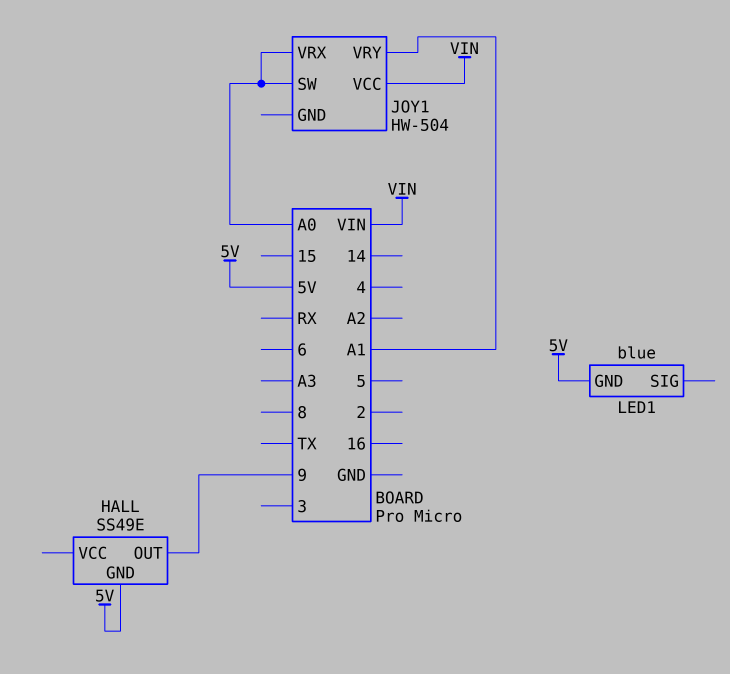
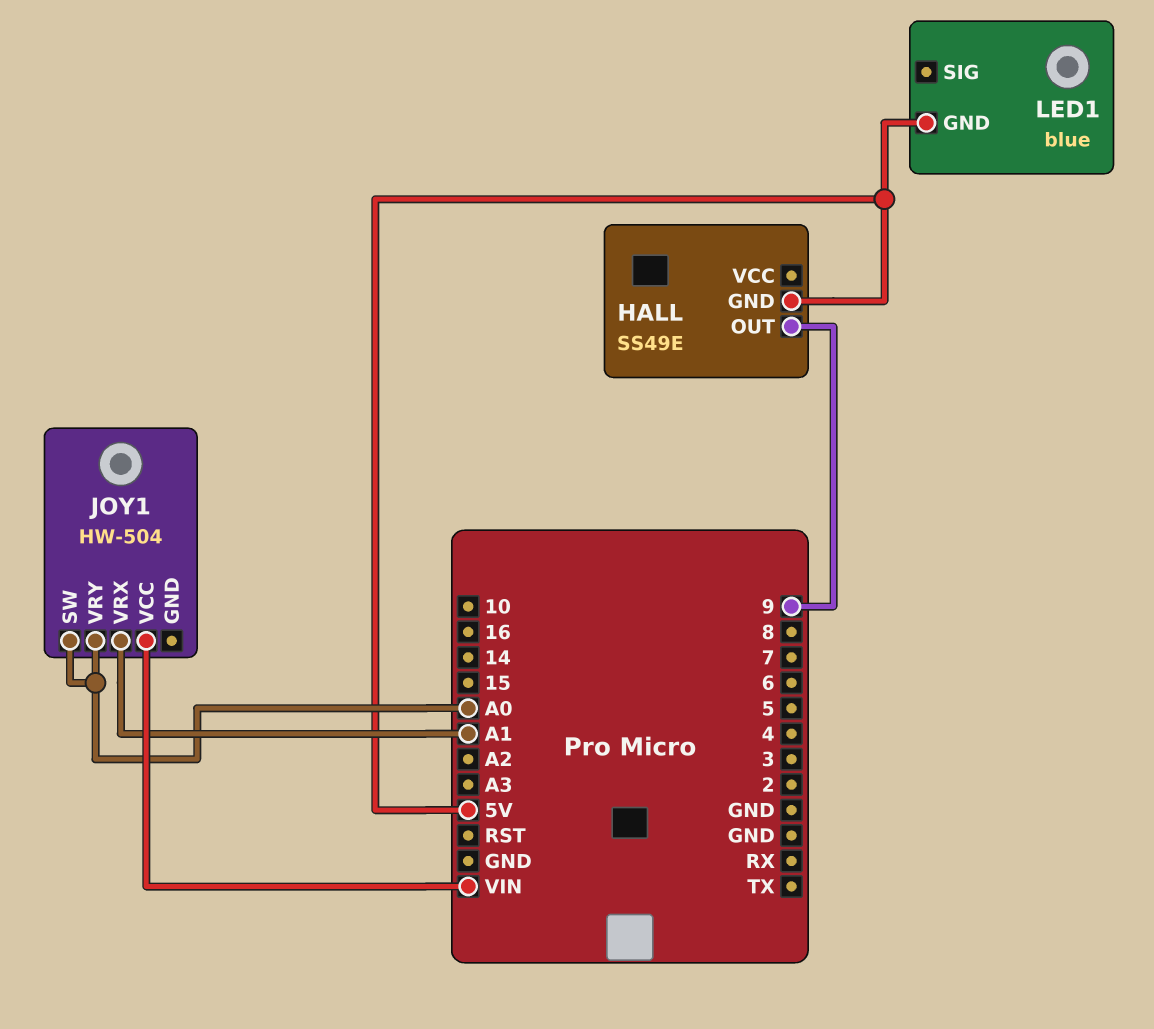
JOY1 pin VRX: A0 -> A1
JOY1 pin VRY: A1 -> A0

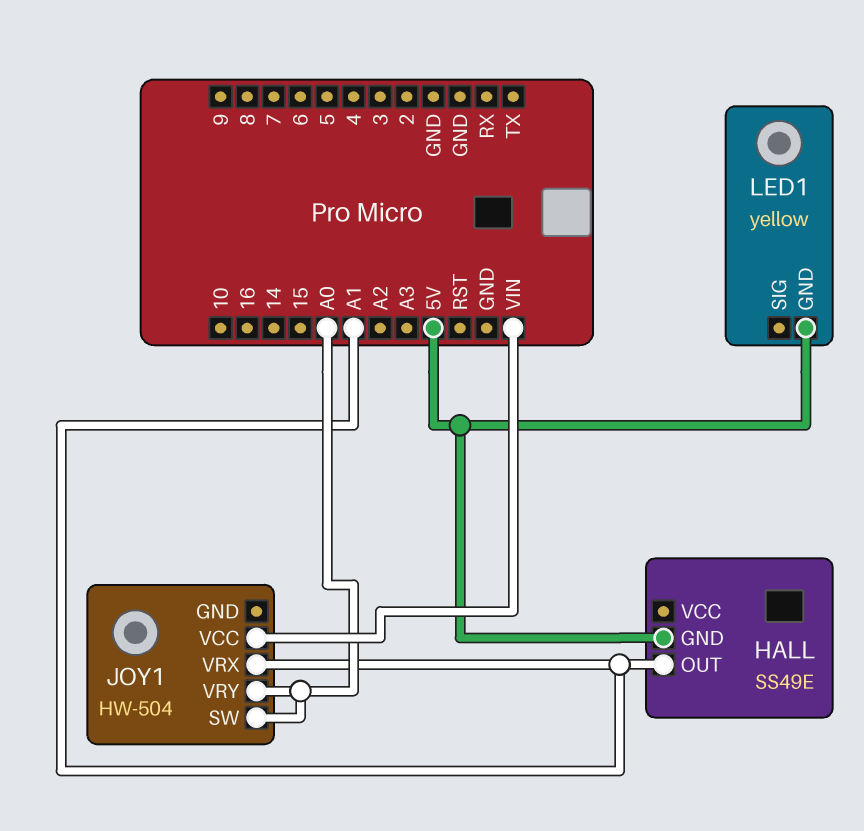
HALL pin OUT: 9 -> A1
LED1: blue -> yellow

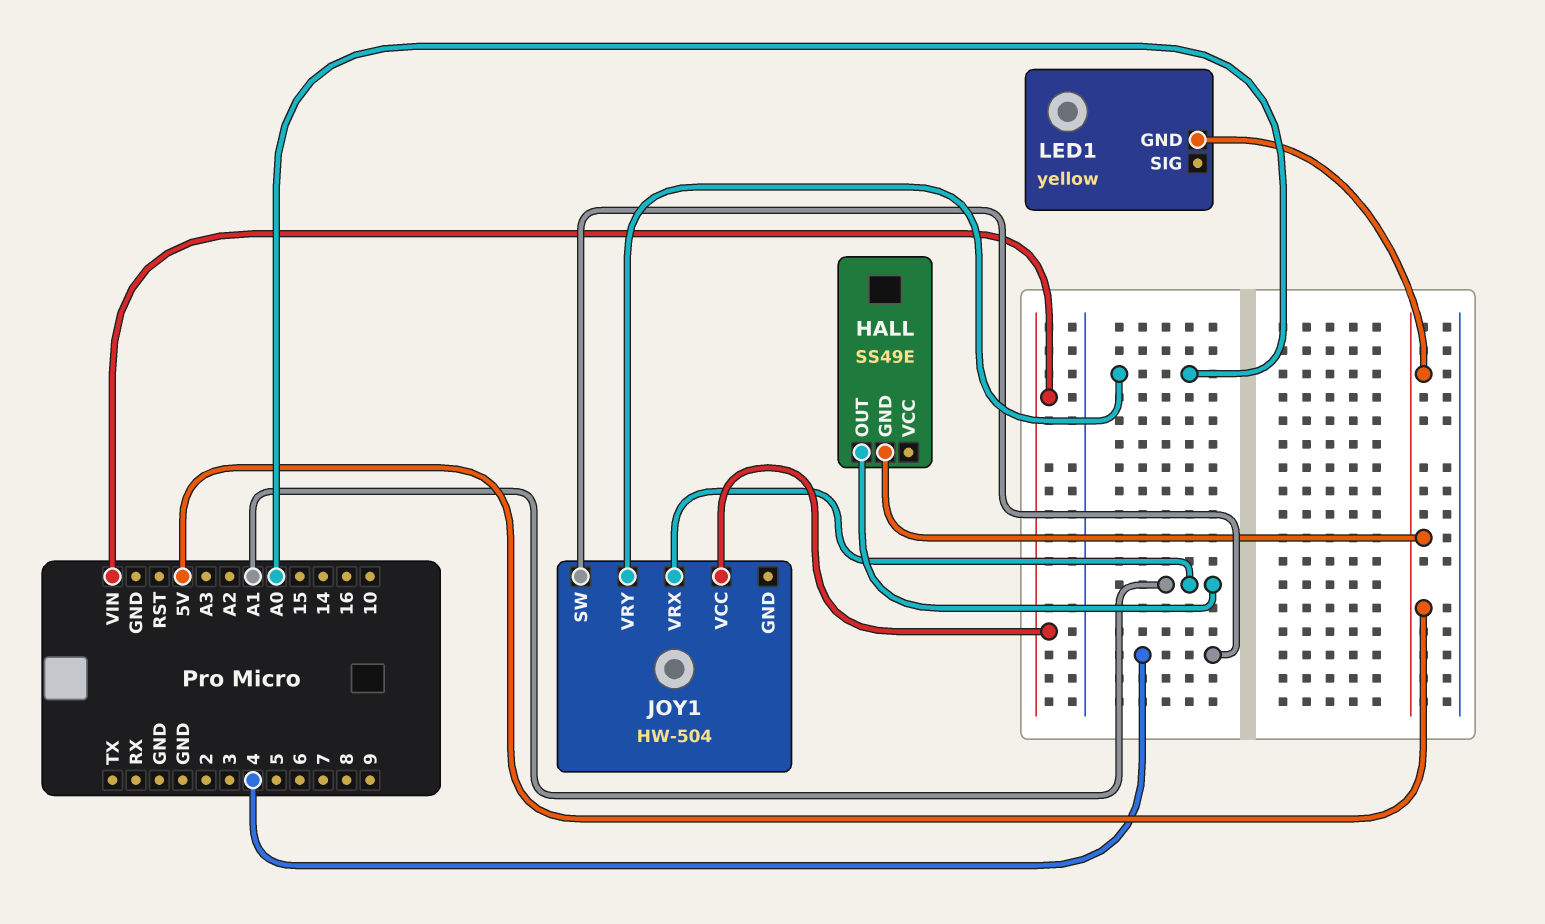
JOY1 pin SW: A0 -> 4

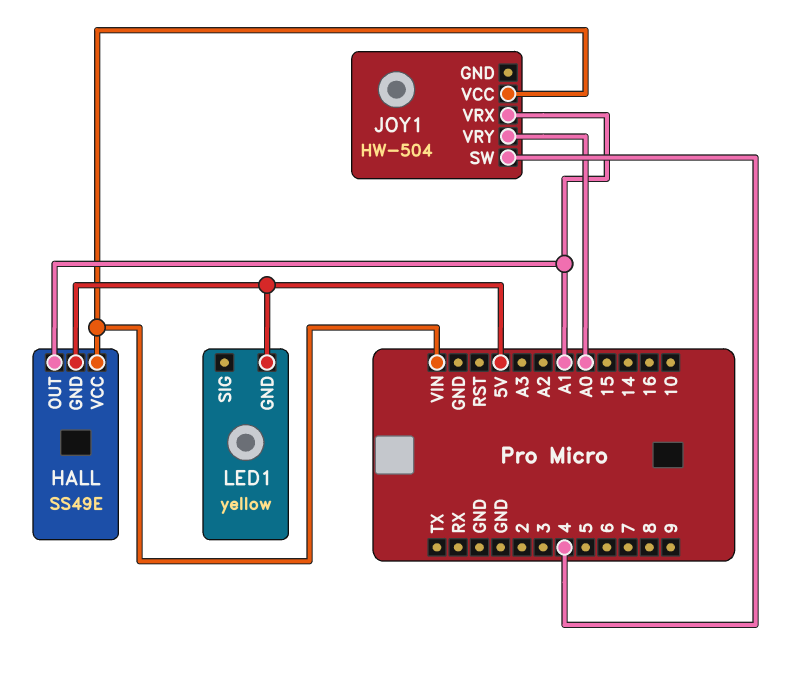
HALL pin VCC: none -> VIN

